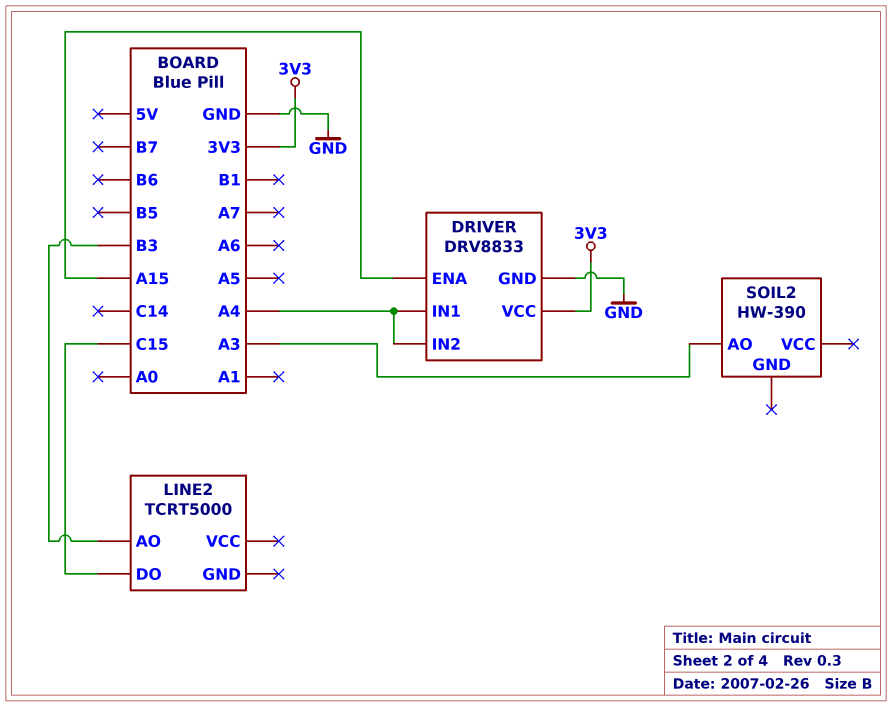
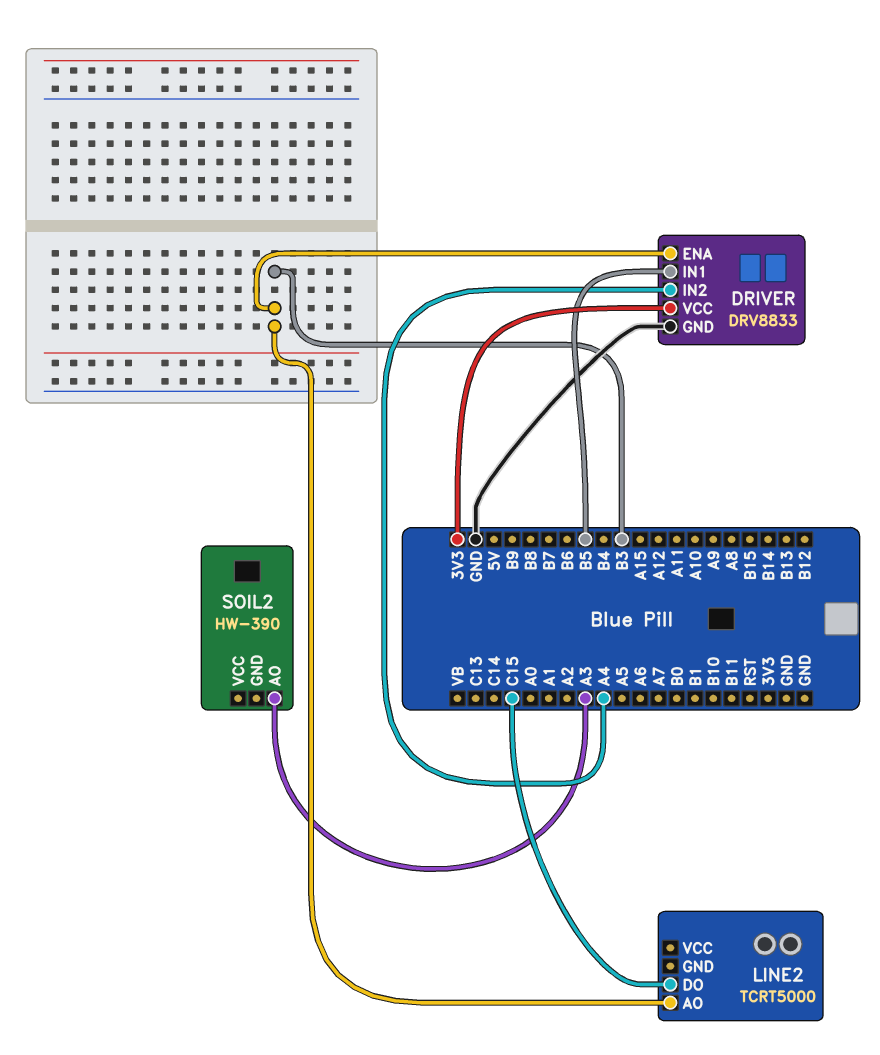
DRIVER pin ENA: A15 -> B3
DRIVER pin IN1: A4 -> B5

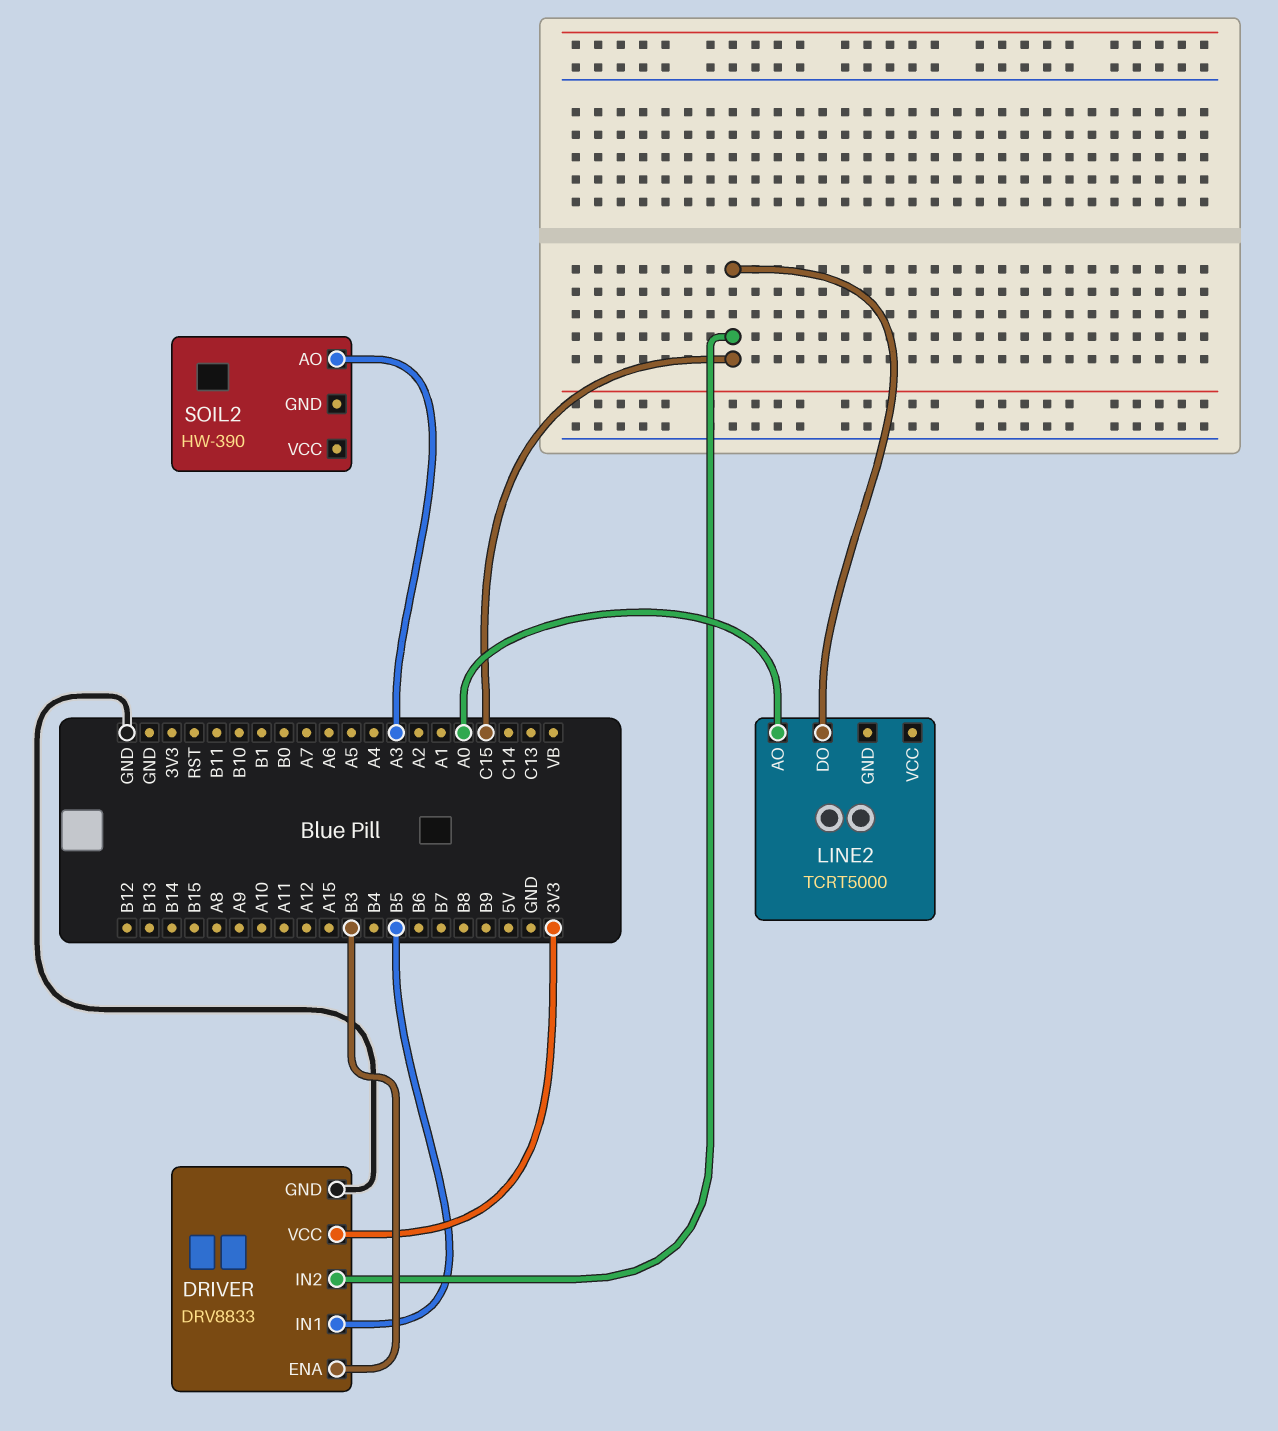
DRIVER pin IN2: A4 -> C15
LINE2 pin AO: B3 -> A0

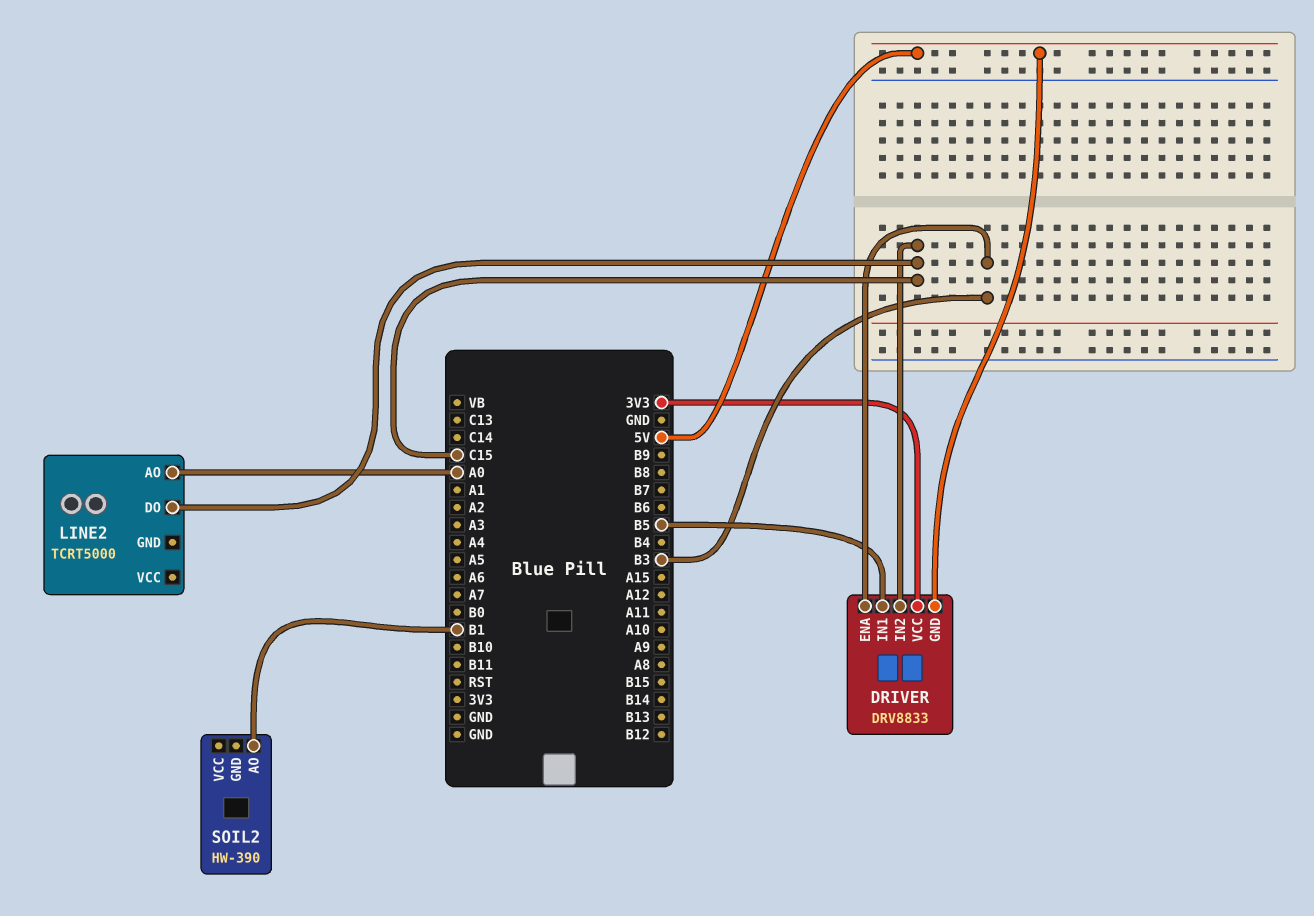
DRIVER pin GND: GND -> 5V
SOIL2 pin AO: A3 -> B1

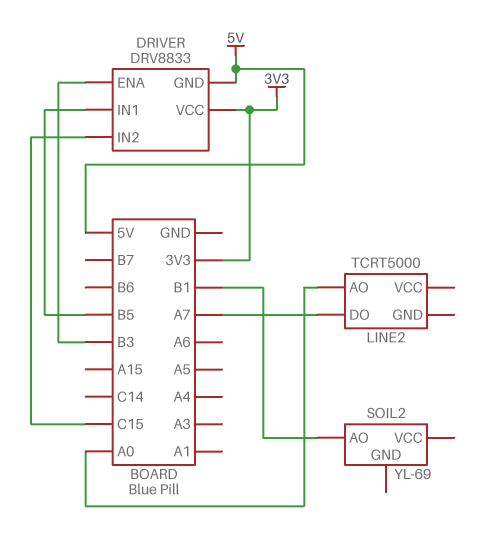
LINE2 pin DO: C15 -> A7
SOIL2: HW-390 -> YL-69

